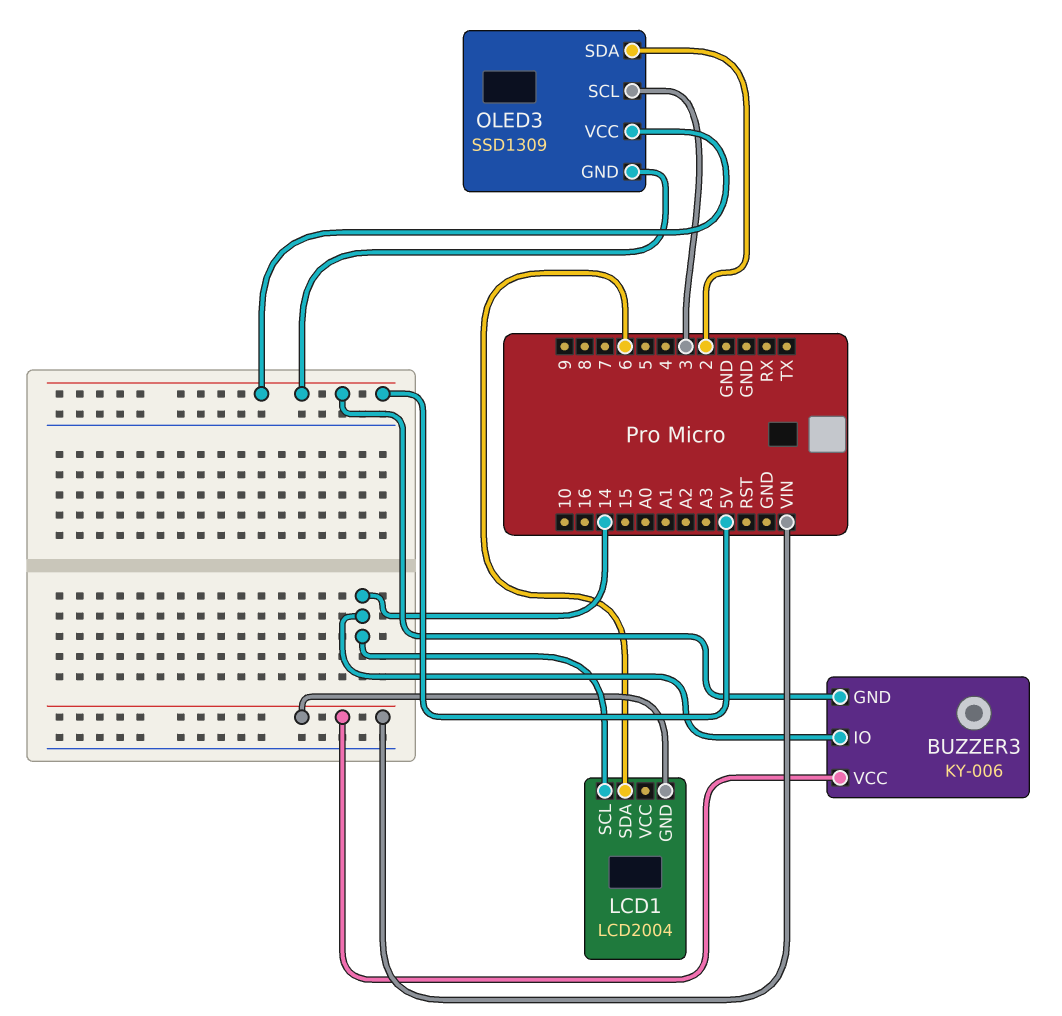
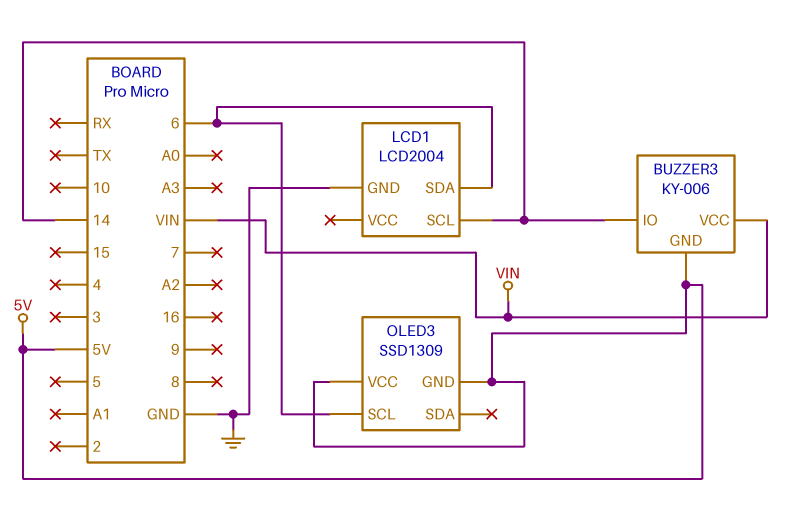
LCD1 pin GND: VIN -> GND
OLED3 pin SCL: 3 -> 6
OLED3 pin SDA: 2 -> none

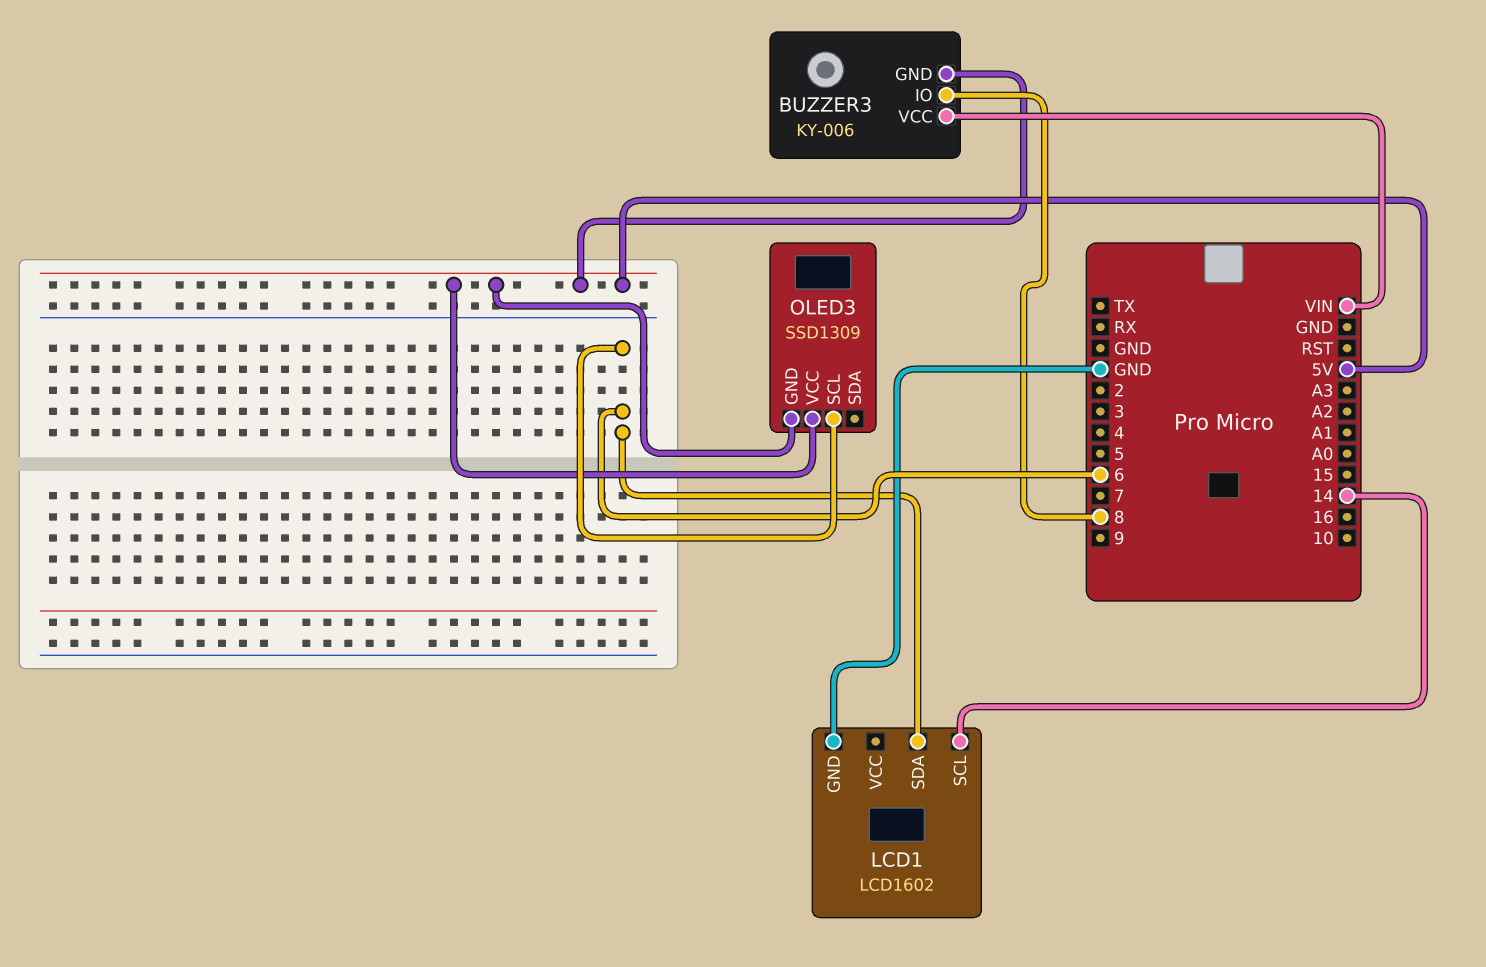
BUZZER3 pin IO: 14 -> 8
LCD1: LCD2004 -> LCD1602

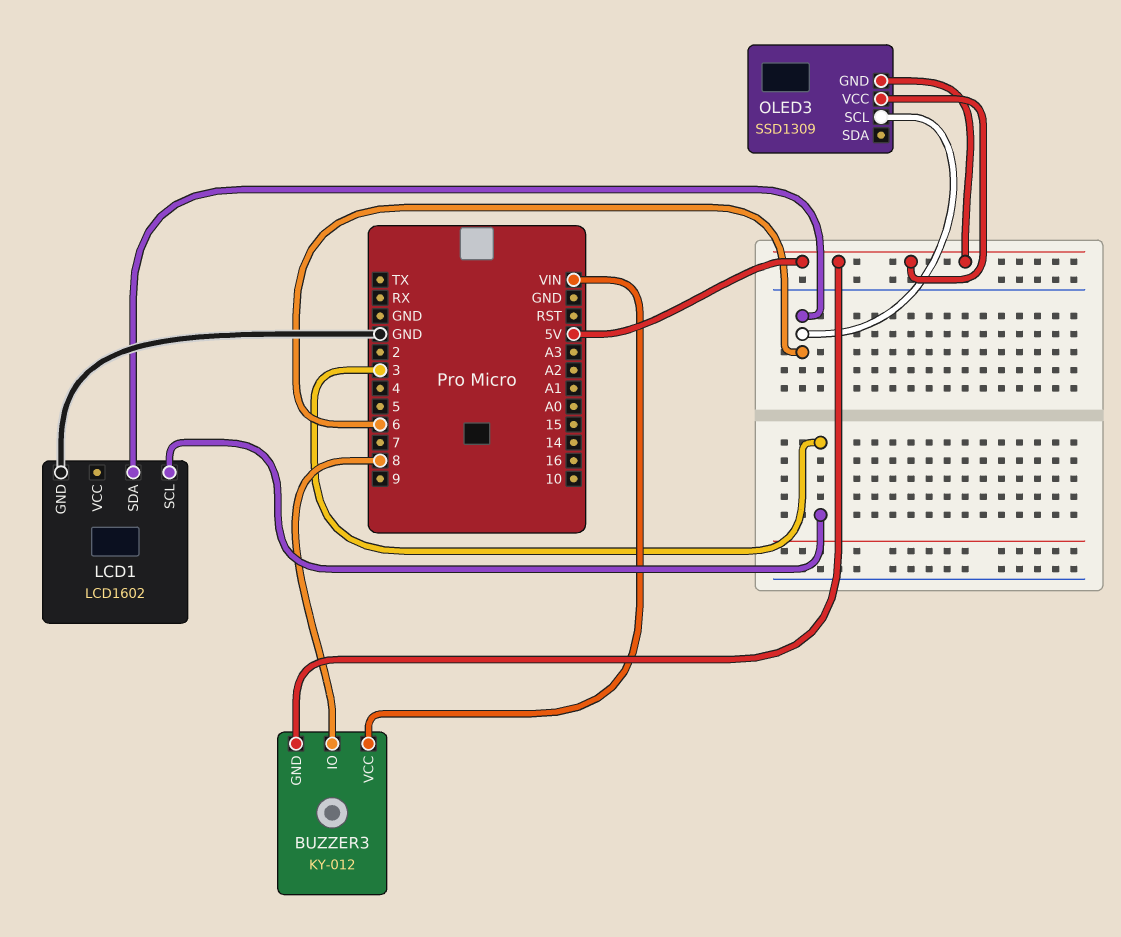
BUZZER3: KY-006 -> KY-012
LCD1 pin SCL: 14 -> 3

